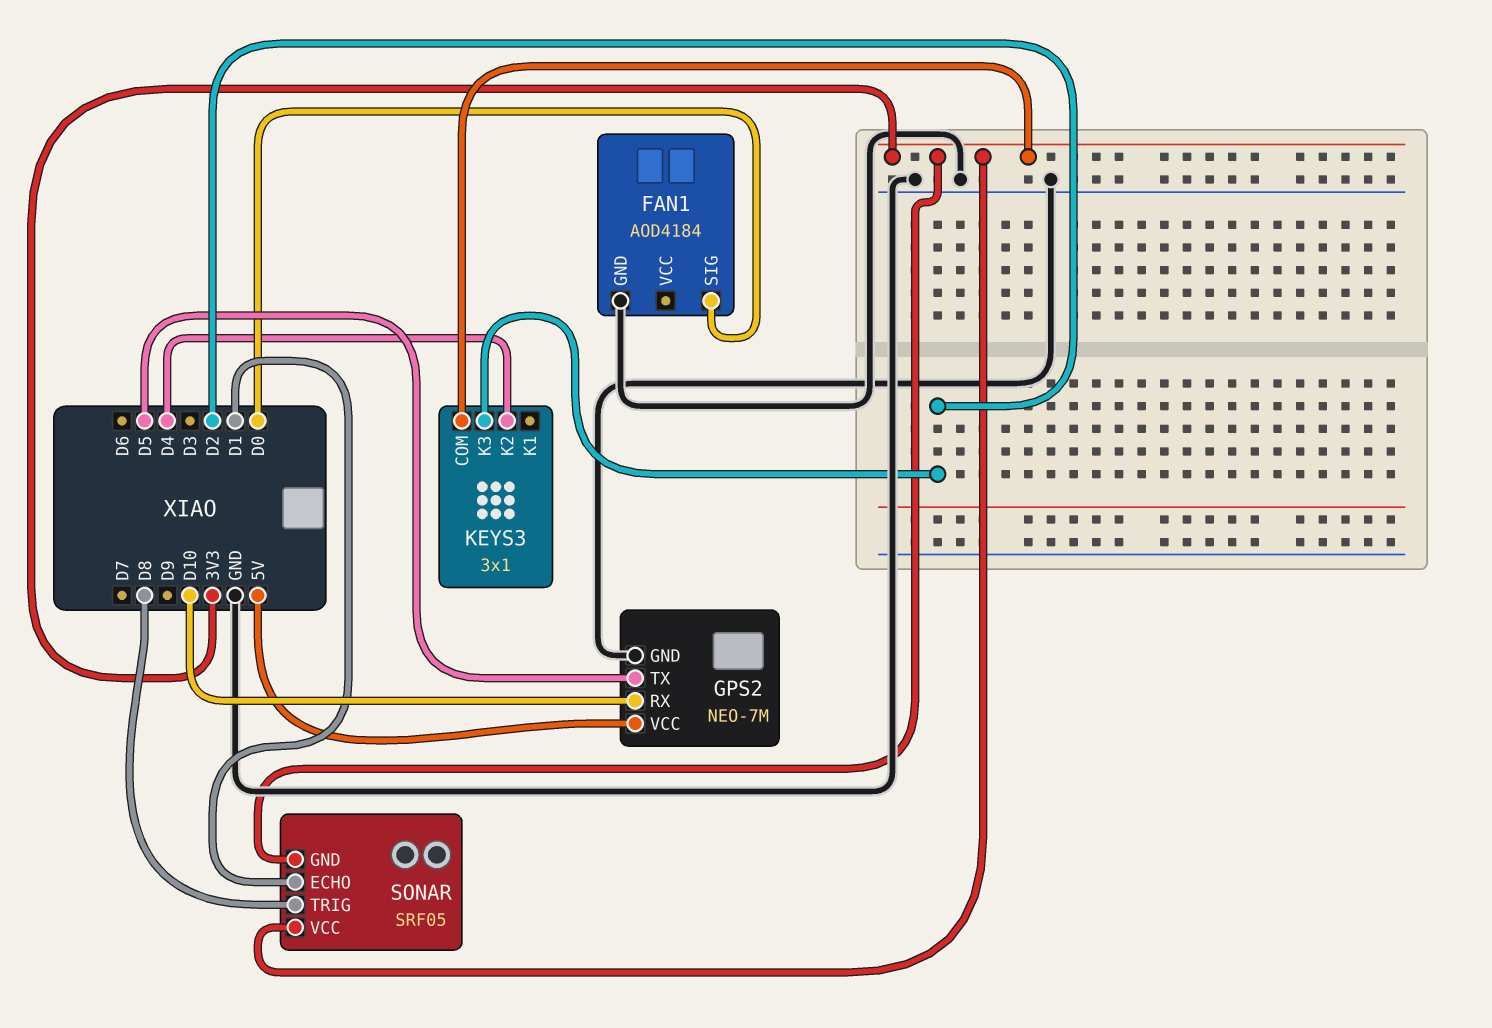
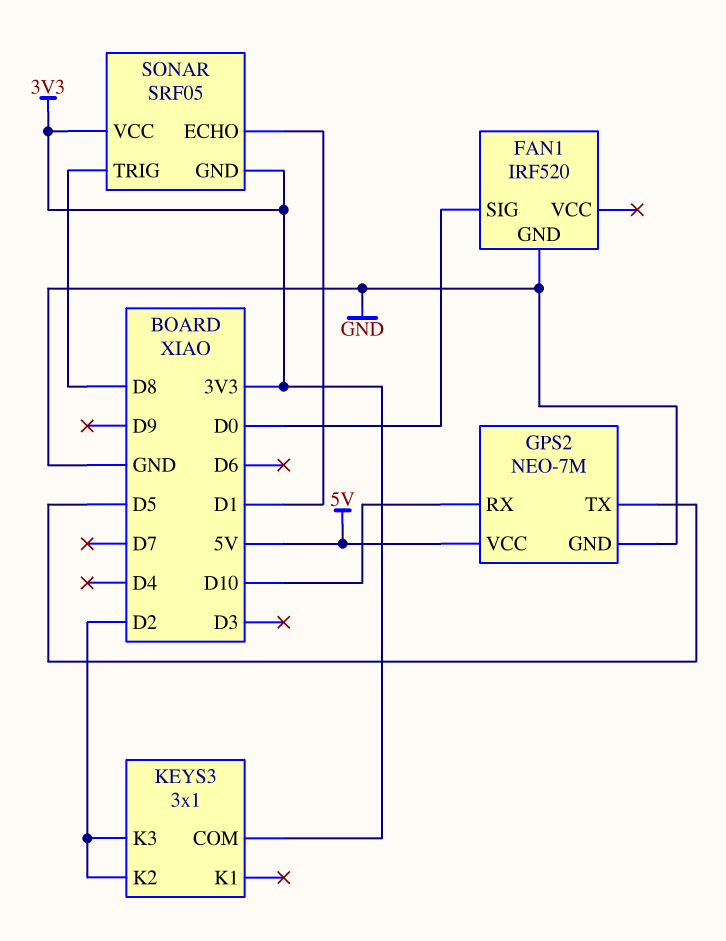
FAN1: AOD4184 -> IRF520
KEYS3 pin K2: D4 -> D2

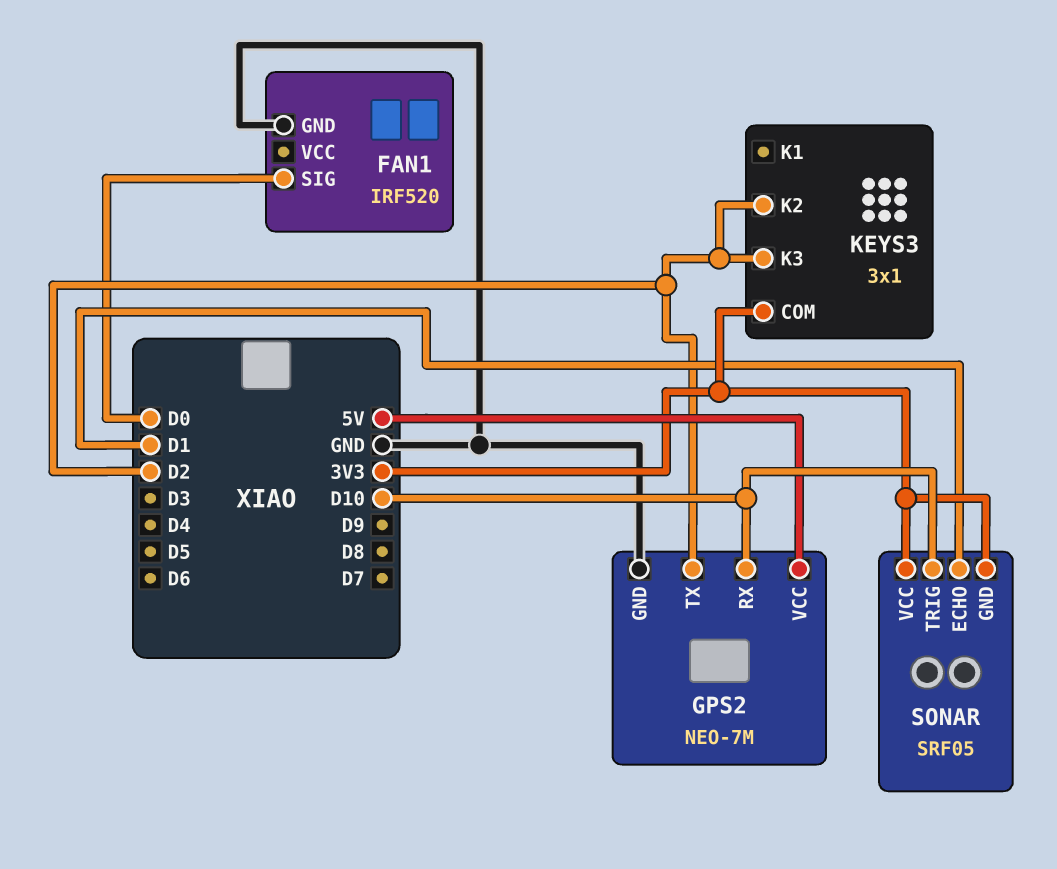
GPS2 pin TX: D5 -> D2
SONAR pin TRIG: D8 -> D10

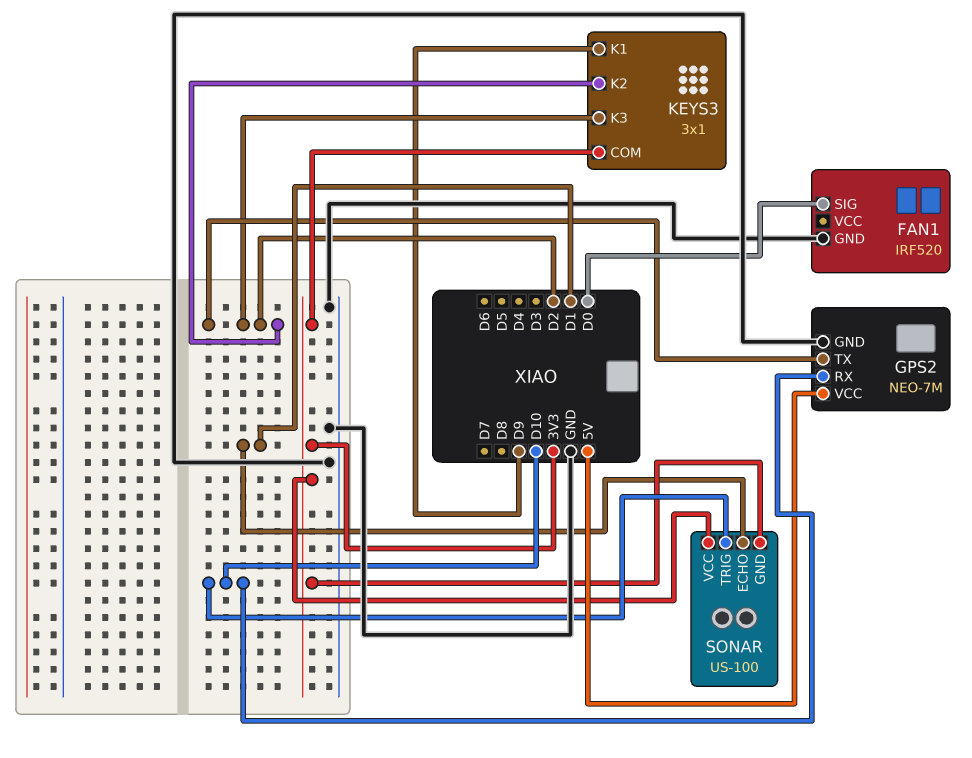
KEYS3 pin K1: none -> D9
SONAR: SRF05 -> US-100

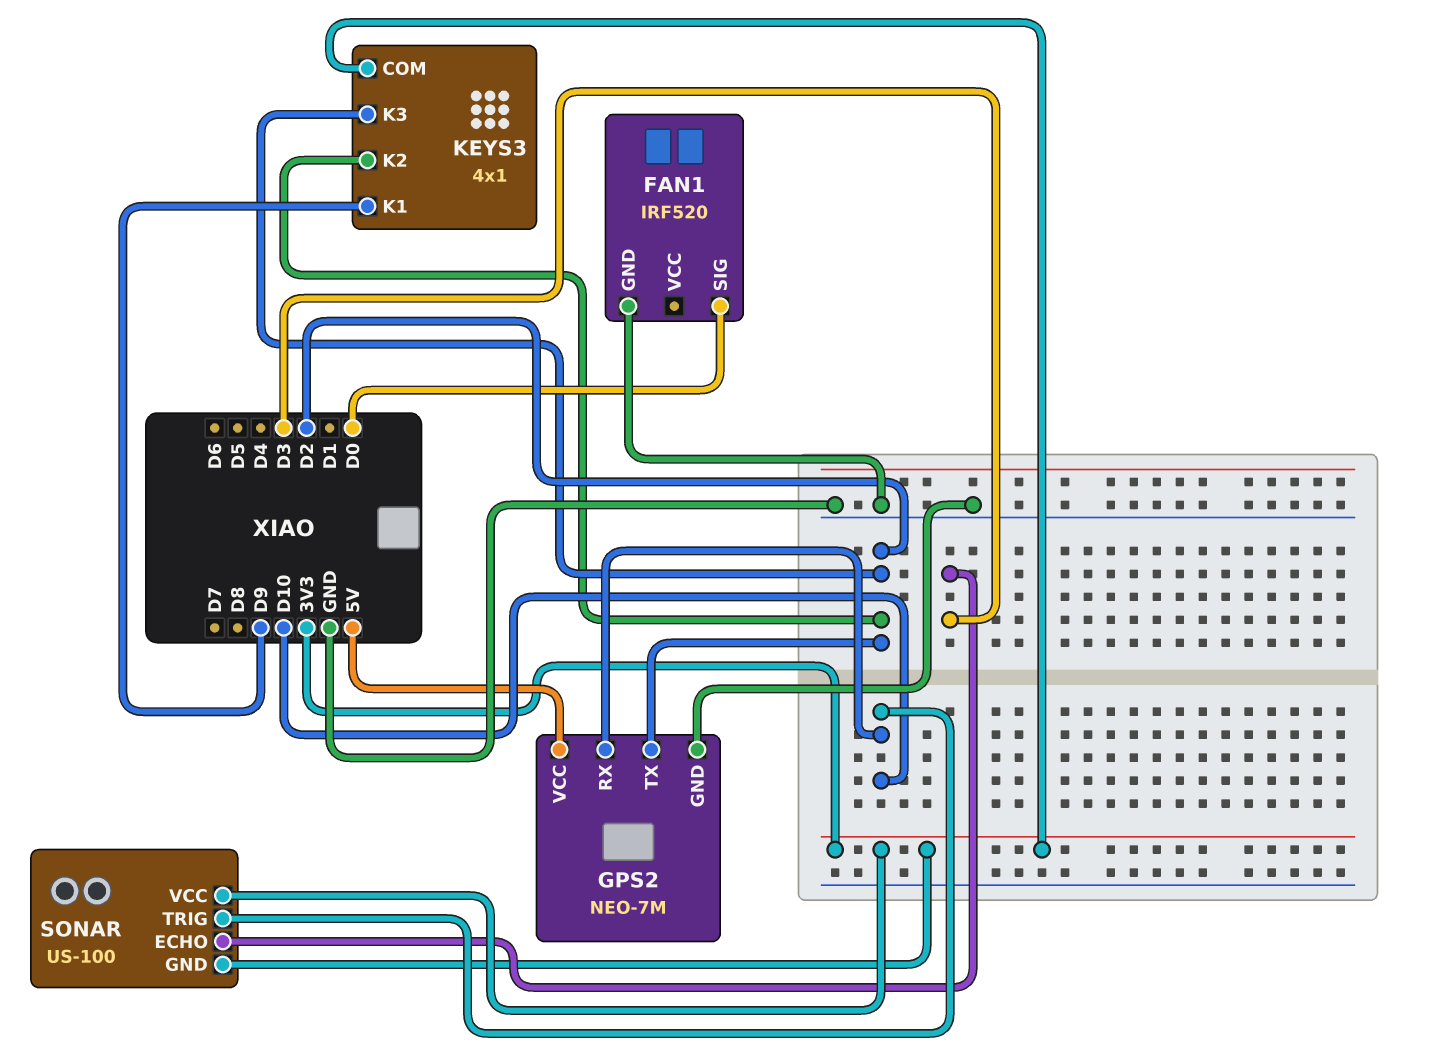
KEYS3: 3x1 -> 4x1
SONAR pin ECHO: D1 -> D3

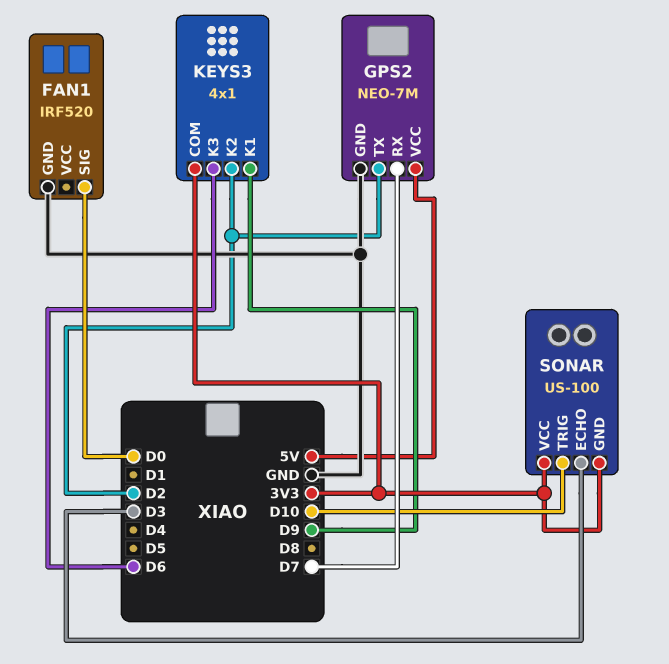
GPS2 pin RX: D10 -> D7
KEYS3 pin K3: D2 -> D6

